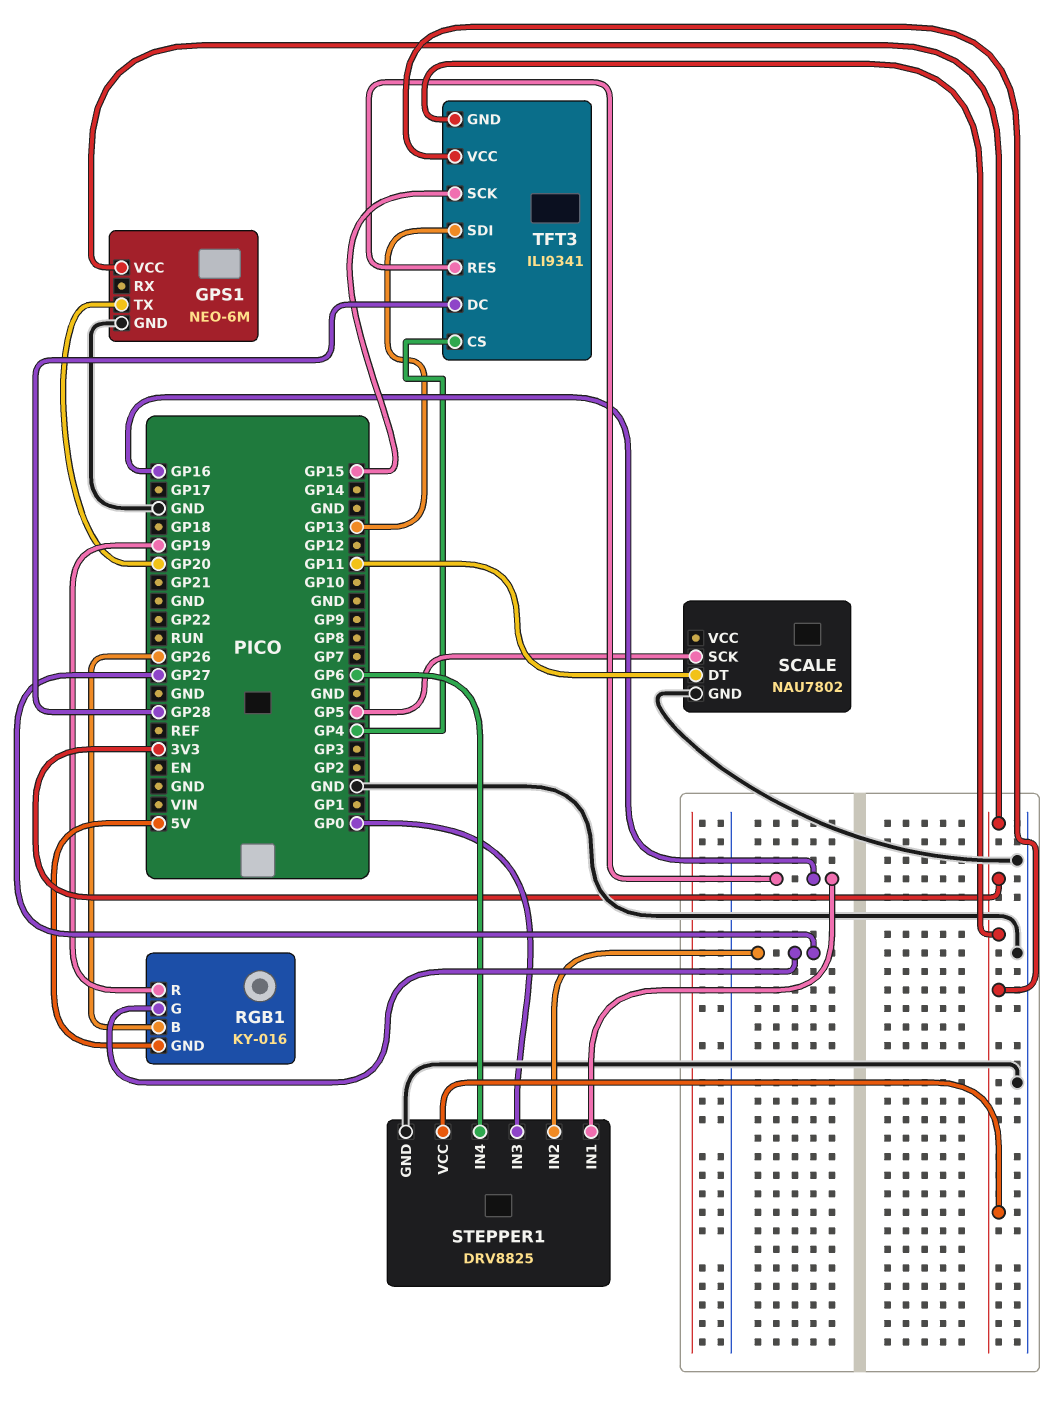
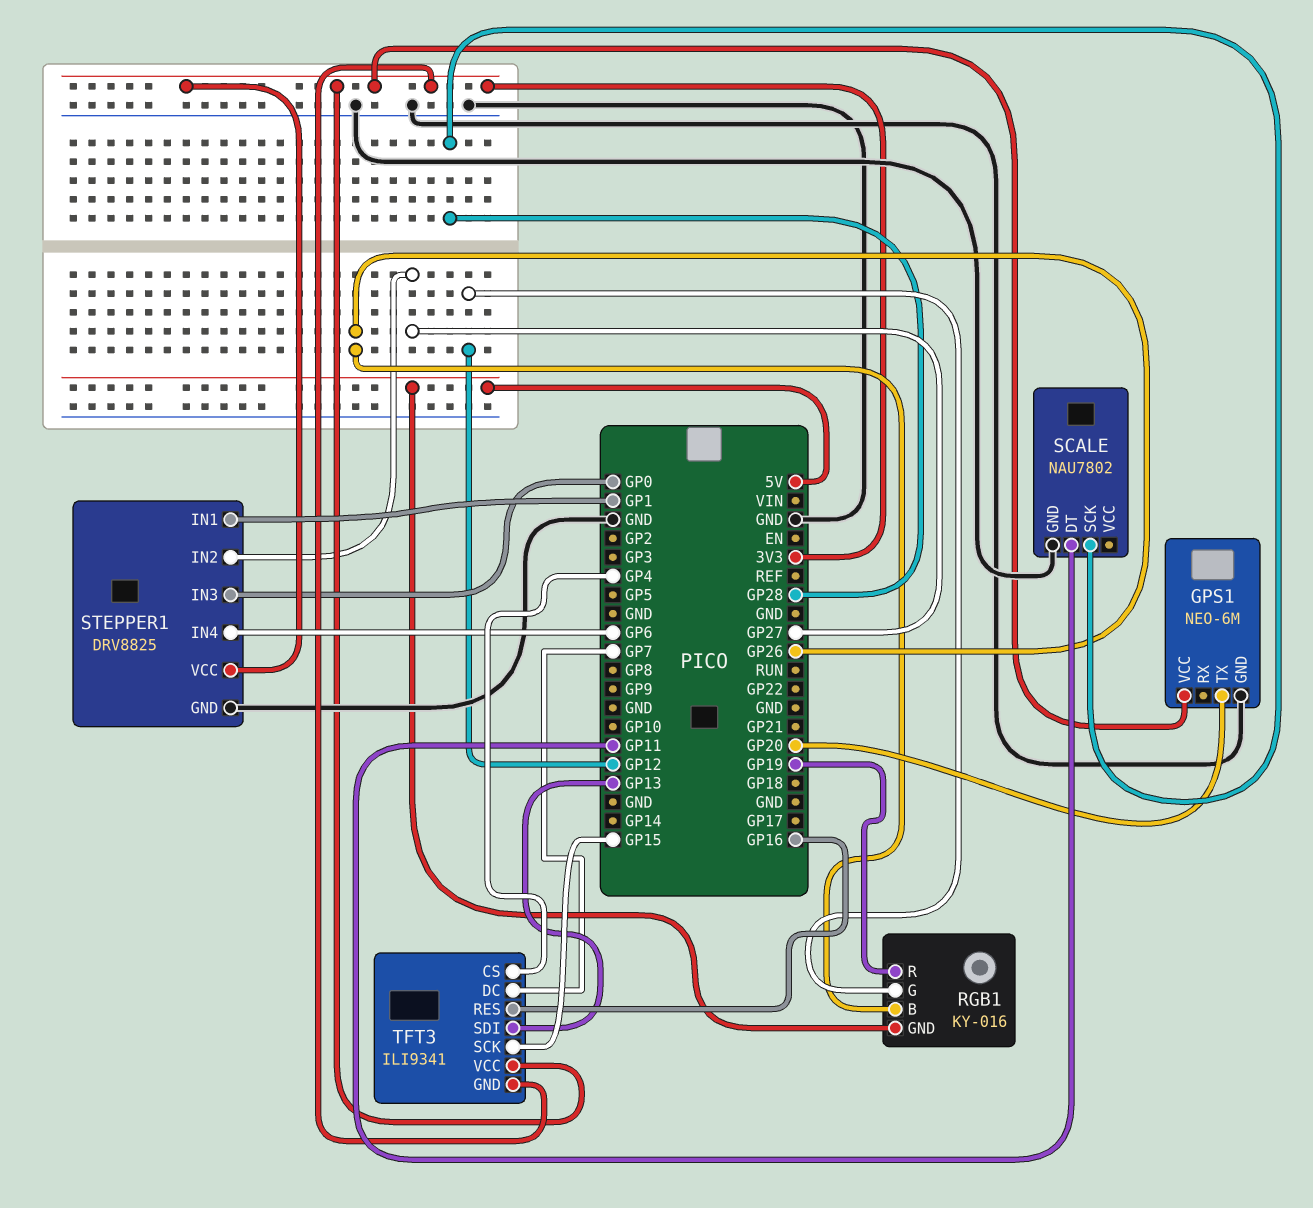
RGB1 pin G: GP27 -> GP12
SCALE pin SCK: GP5 -> GP28
STEPPER1 pin IN1: GP16 -> GP1
TFT3 pin DC: GP28 -> GP7

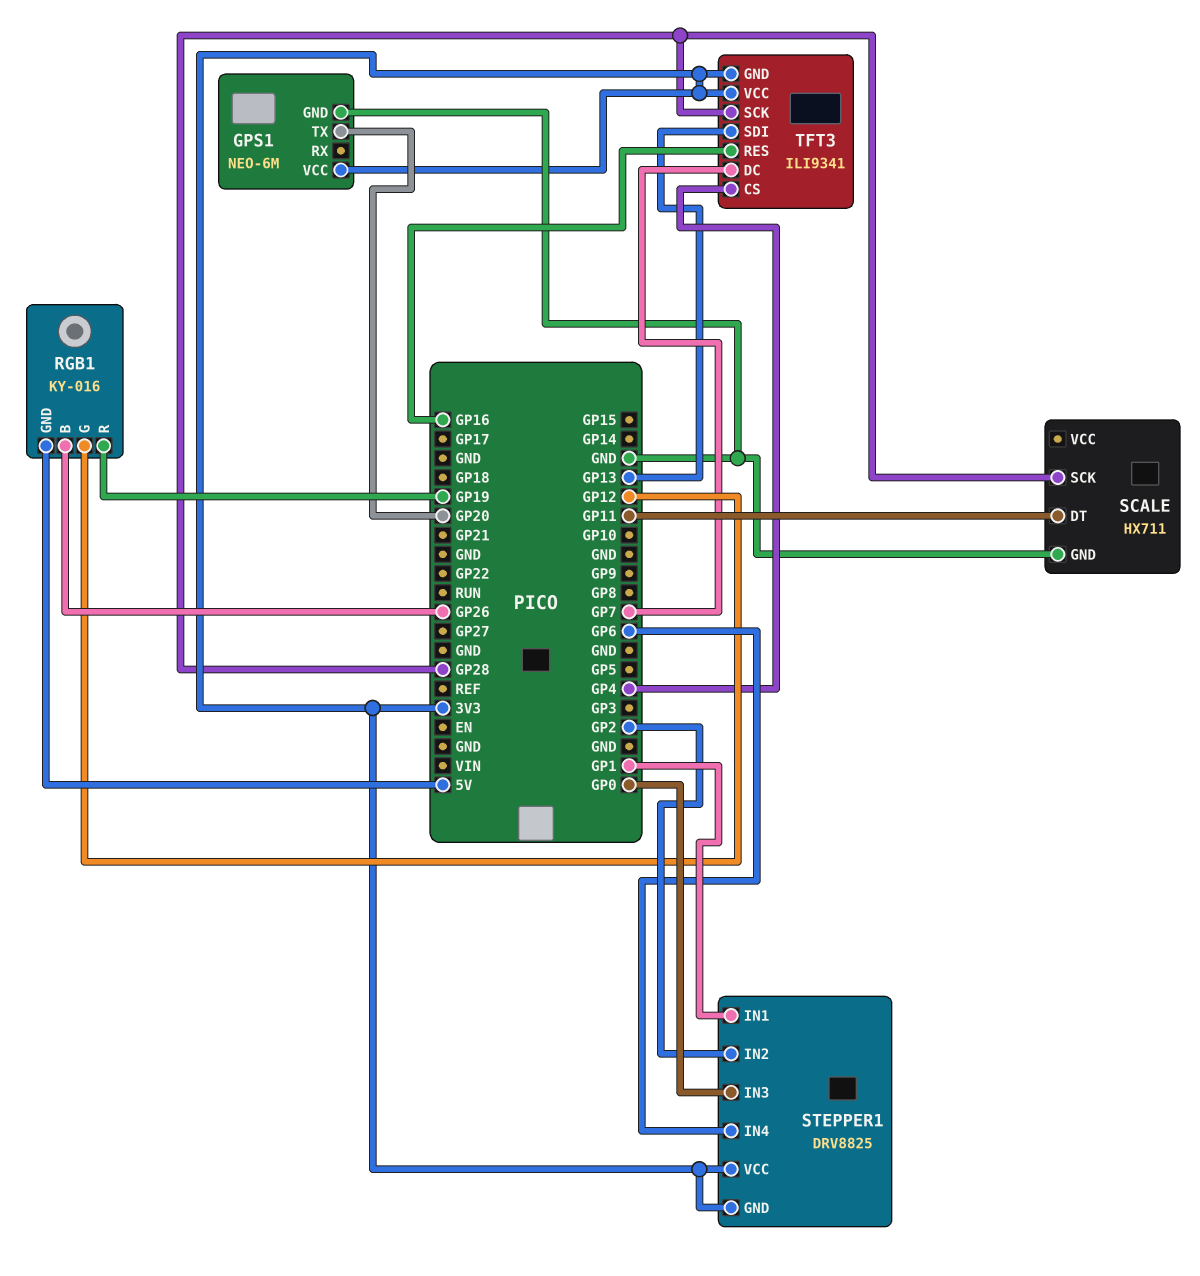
SCALE: NAU7802 -> HX711
STEPPER1 pin GND: GND -> 3V3
STEPPER1 pin IN2: GP27 -> GP2
TFT3 pin SCK: GP15 -> GP28

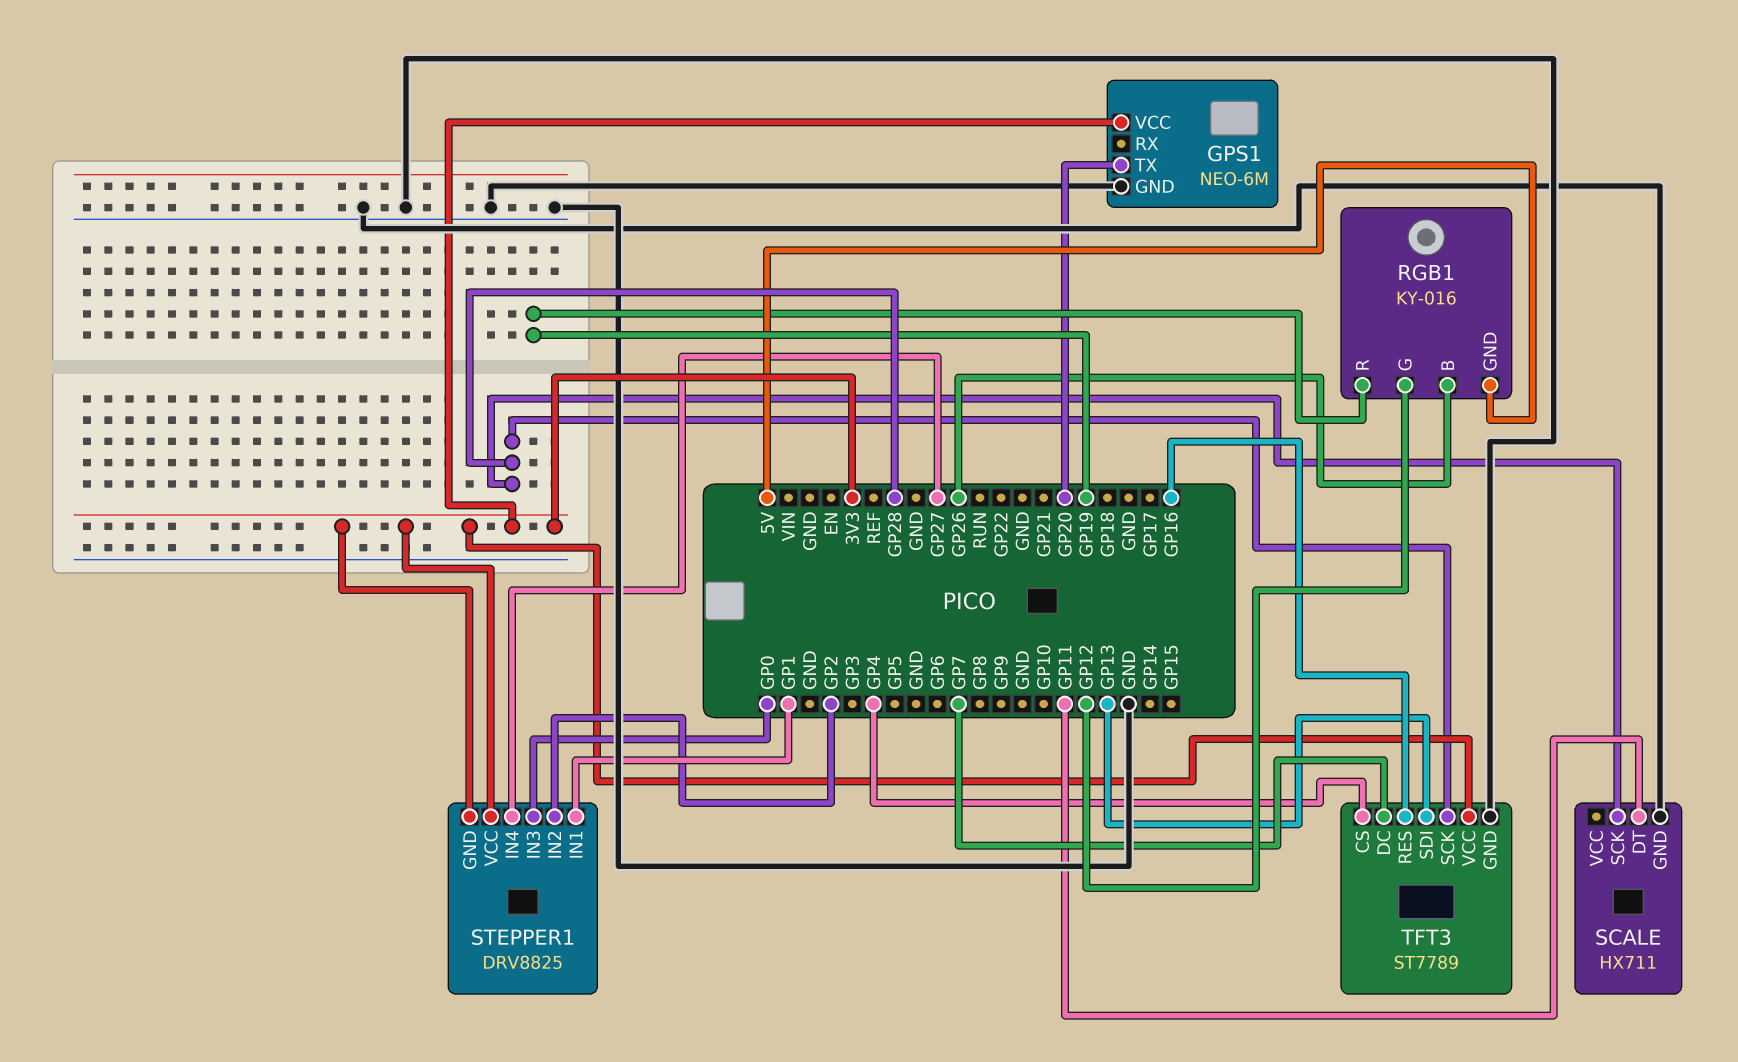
STEPPER1 pin IN4: GP6 -> GP27
TFT3: ILI9341 -> ST7789
TFT3 pin GND: 3V3 -> GND

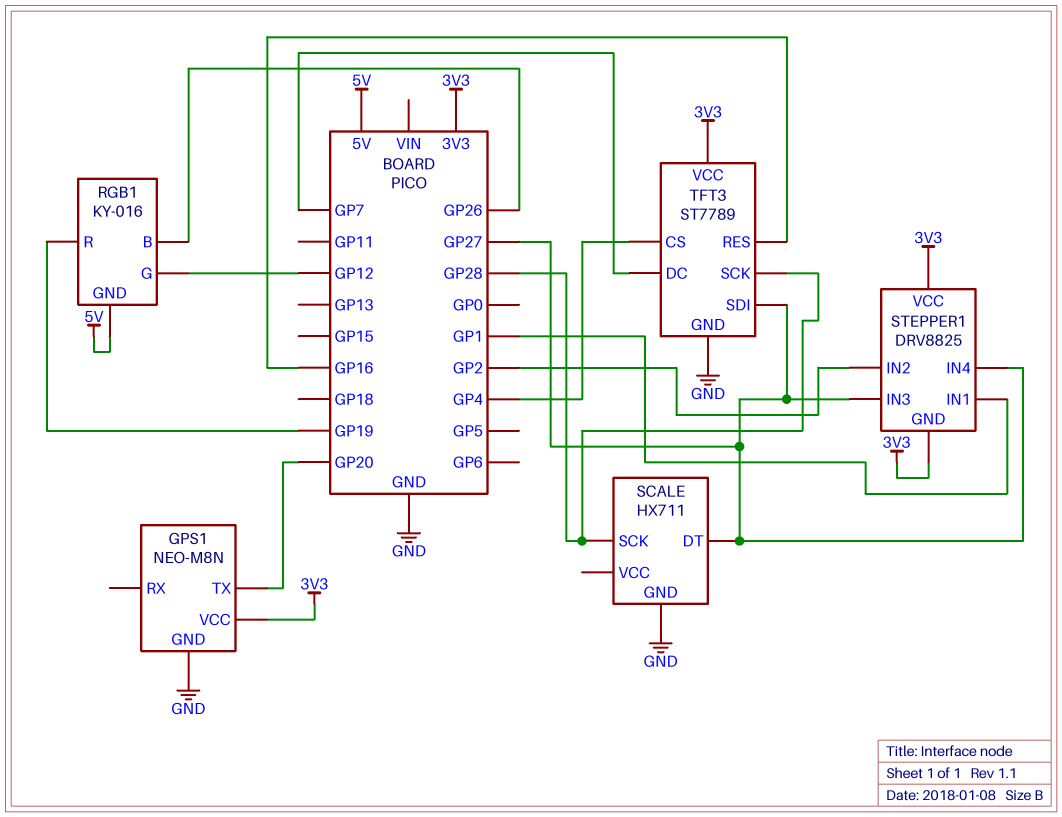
GPS1: NEO-6M -> NEO-M8N
SCALE pin DT: GP11 -> GP27
STEPPER1 pin IN3: GP0 -> GP27
TFT3 pin SDI: GP13 -> GP27

